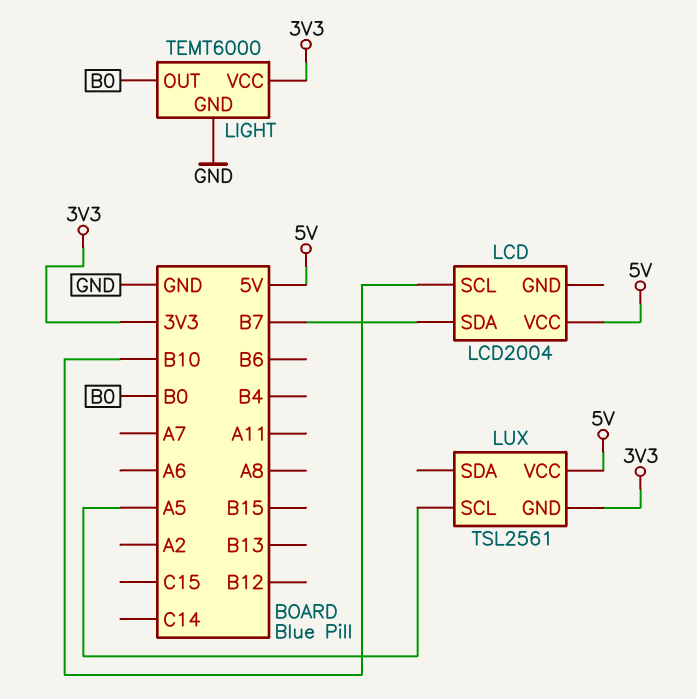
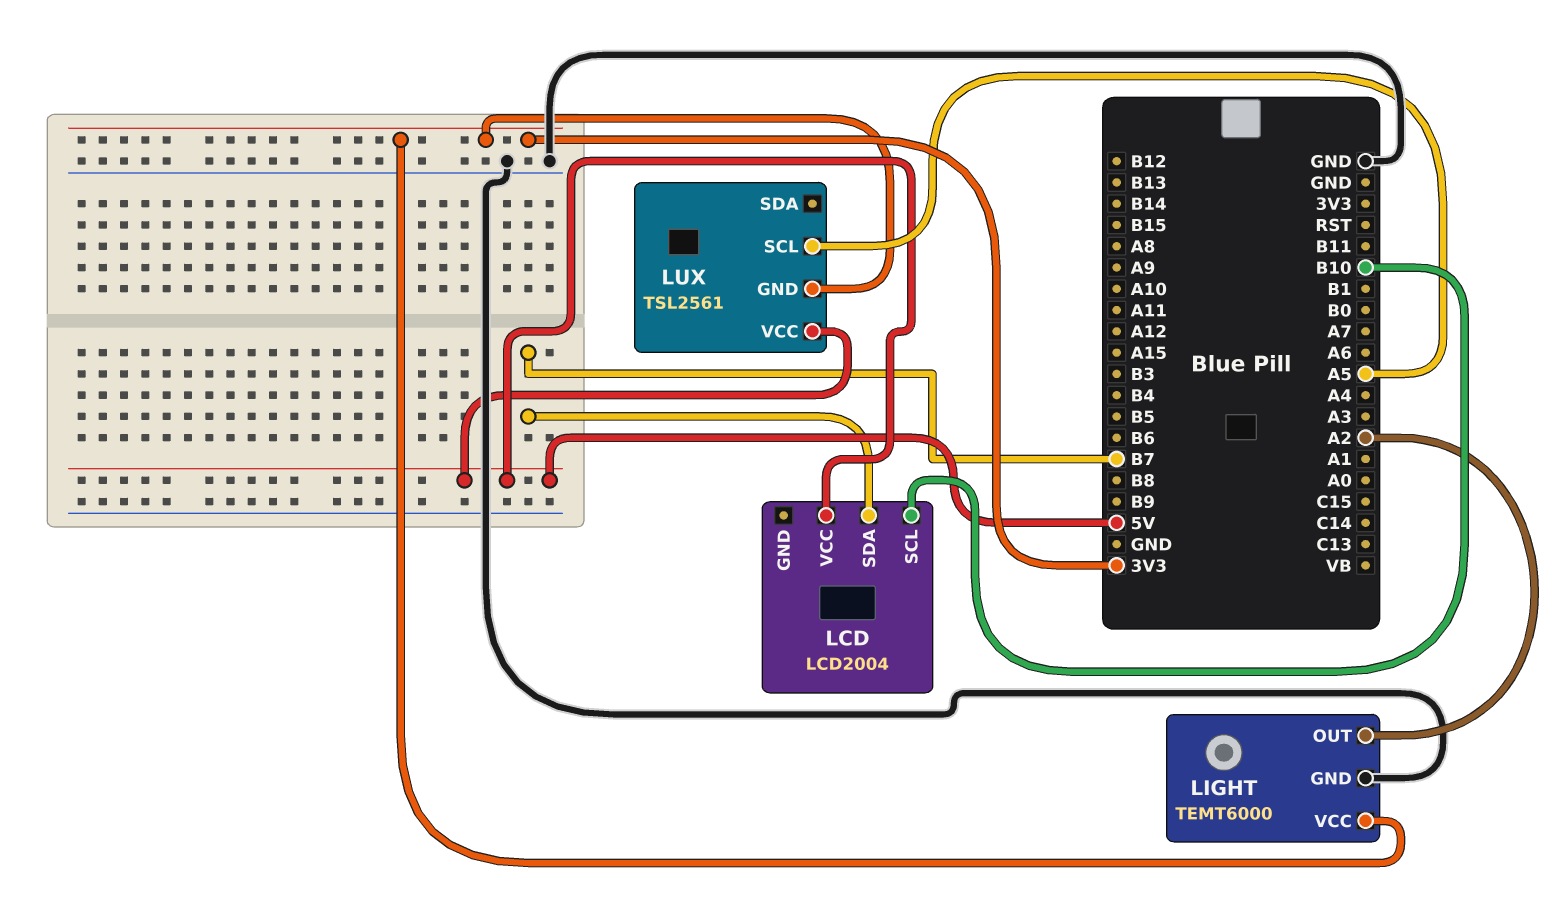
LIGHT pin OUT: B0 -> A2

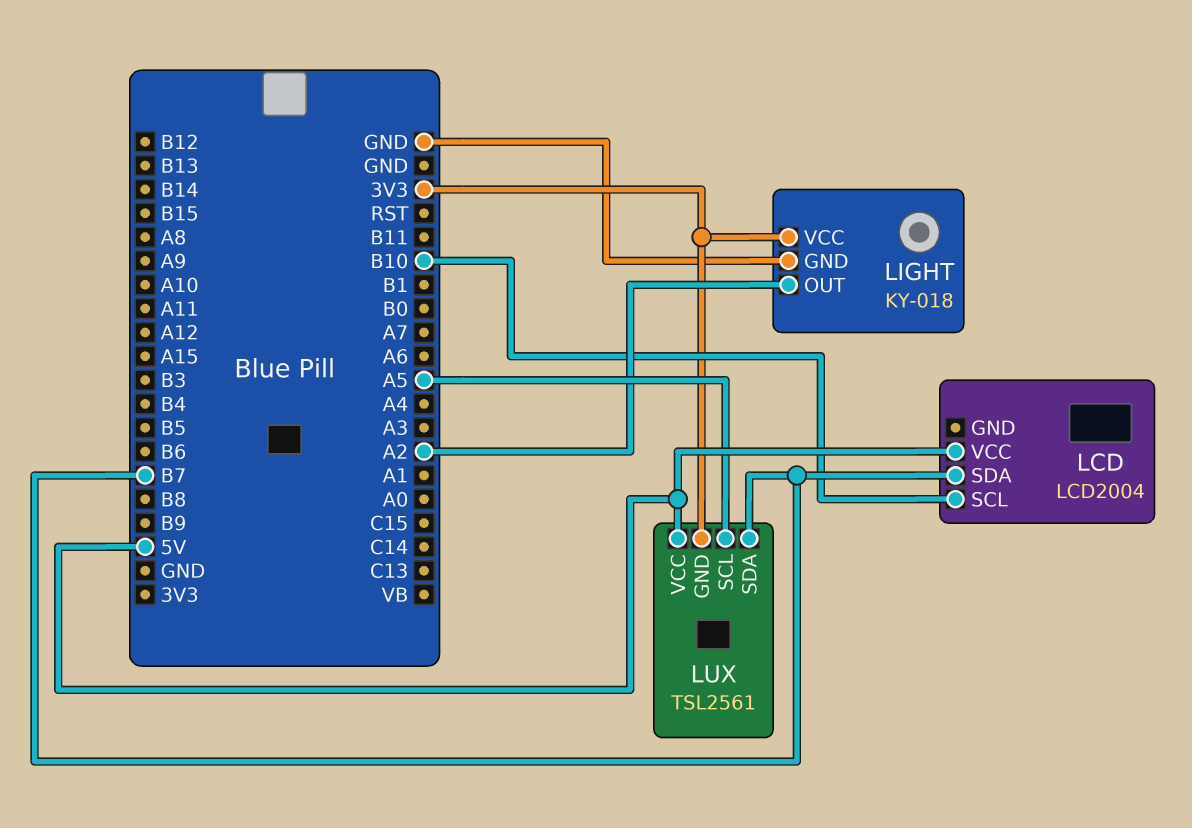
LIGHT: TEMT6000 -> KY-018
LUX pin SDA: none -> B7

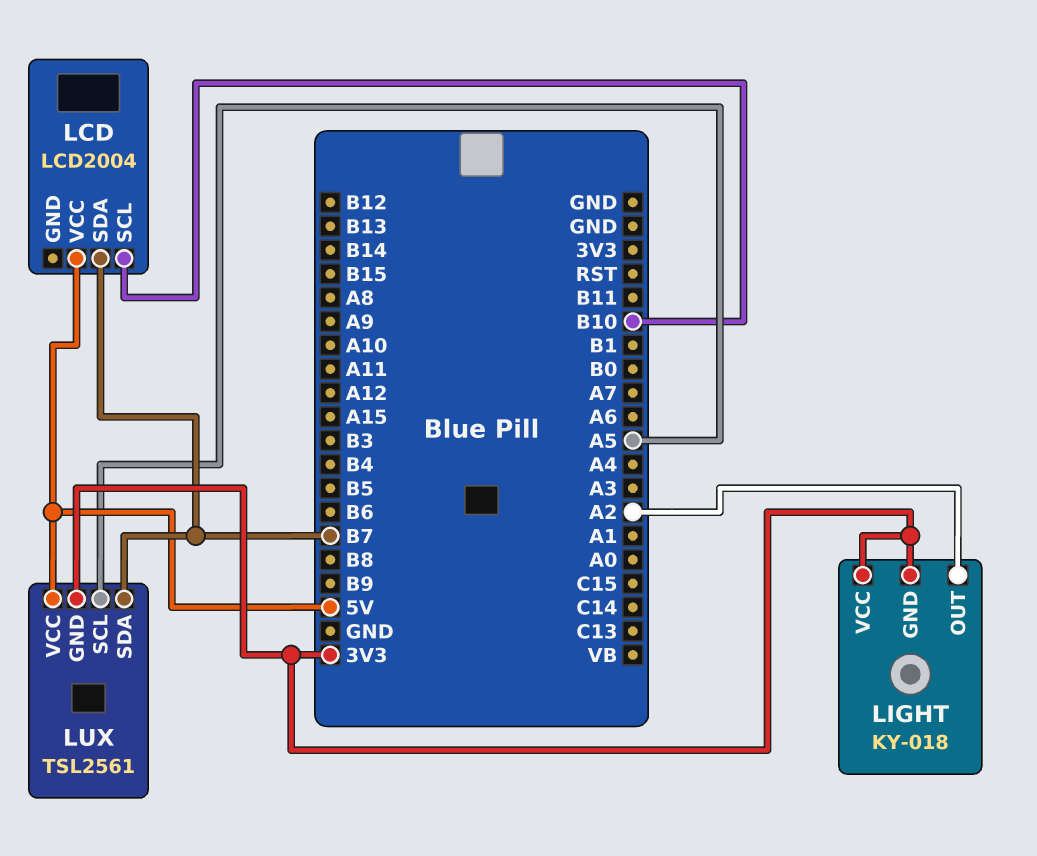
LIGHT pin GND: GND -> 3V3

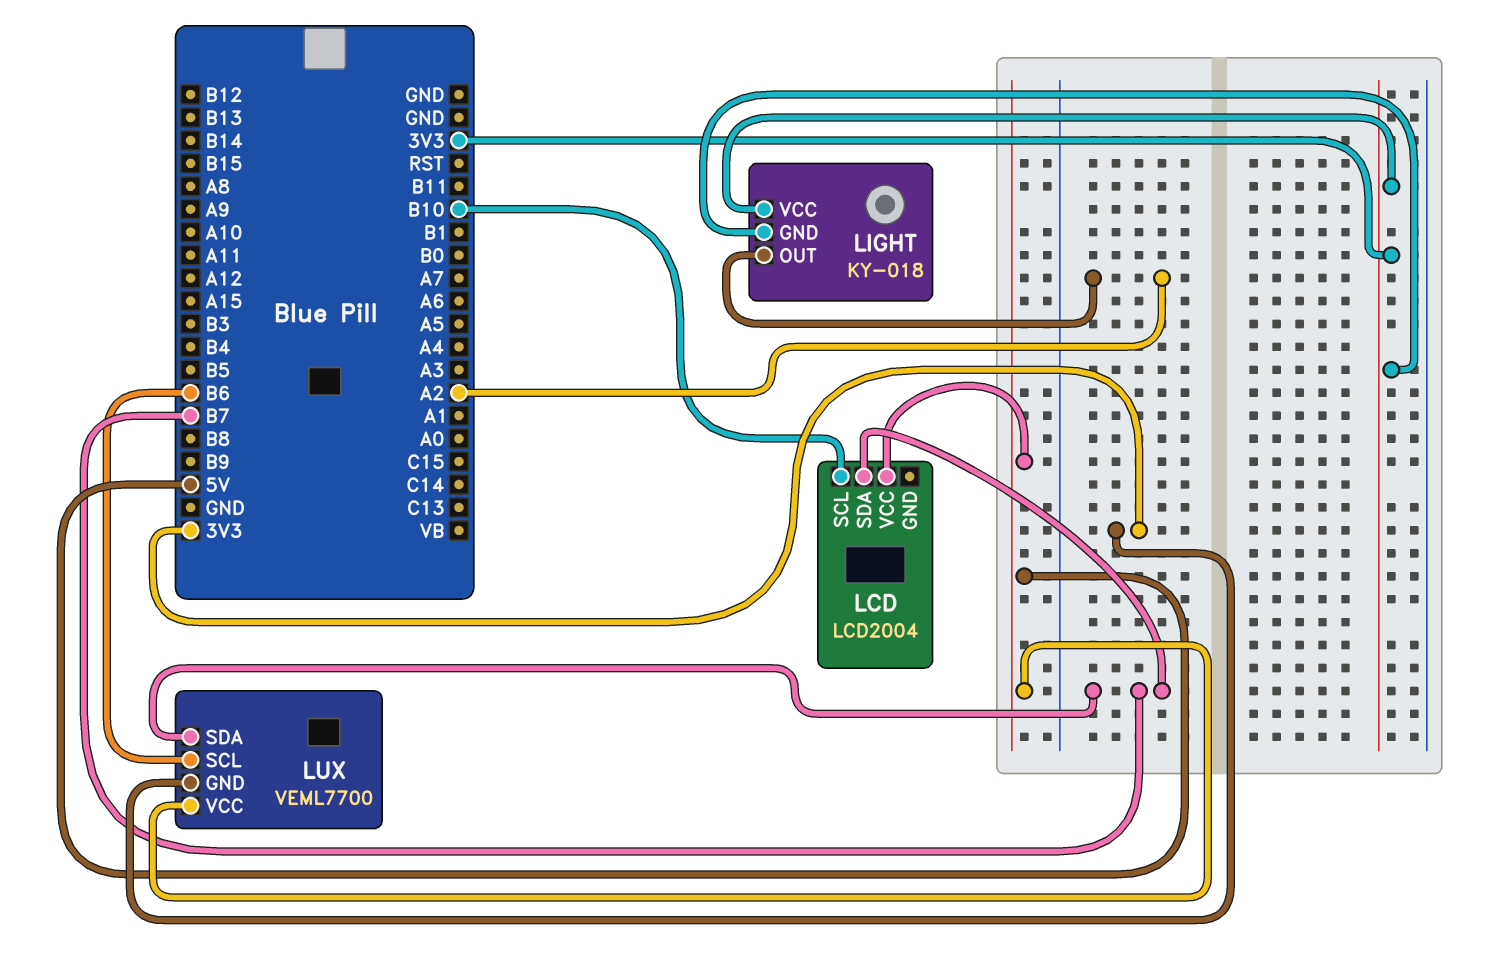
LUX: TSL2561 -> VEML7700
LUX pin SCL: A5 -> B6

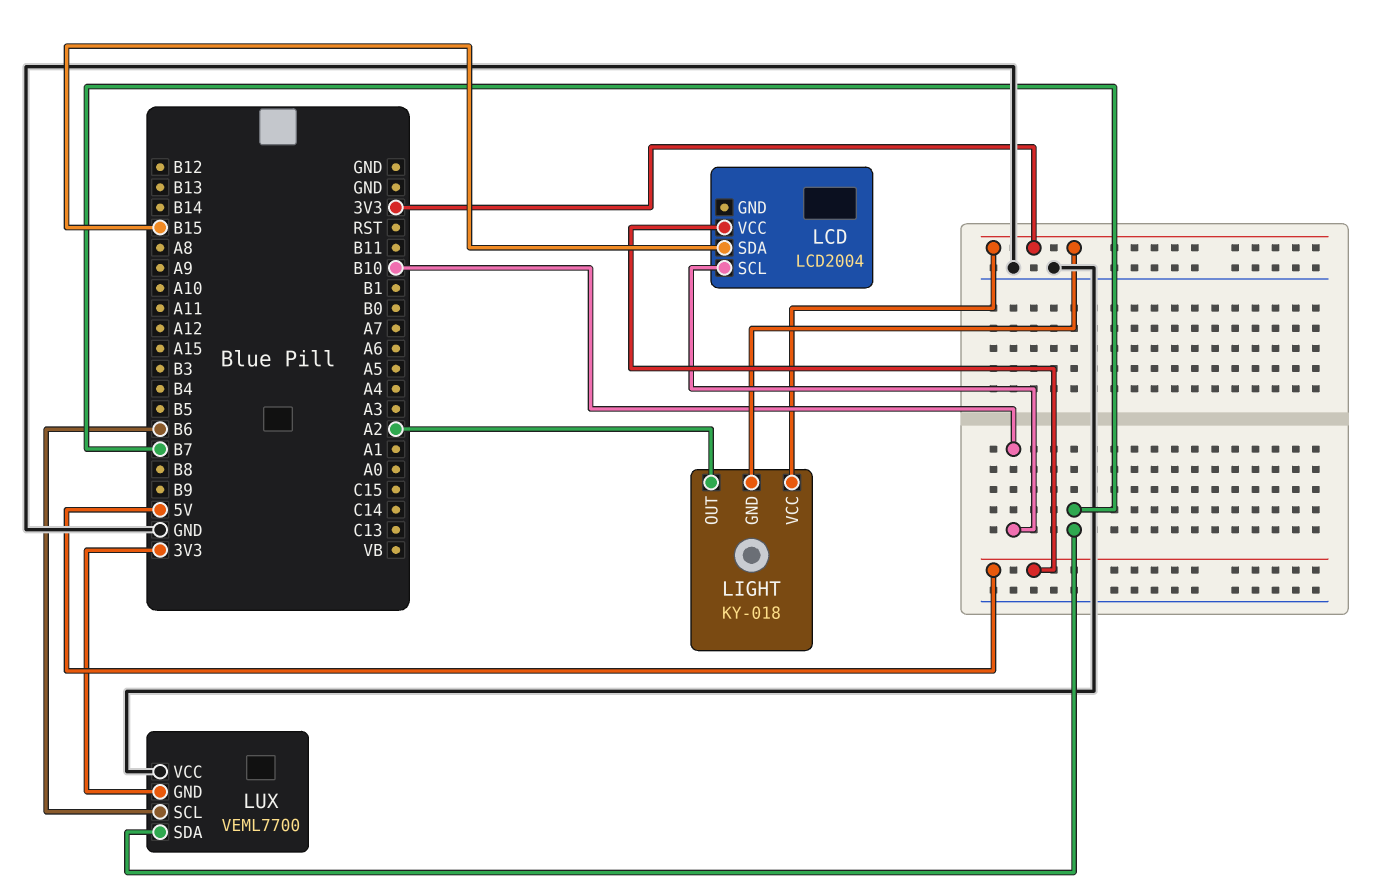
LCD pin SDA: B7 -> B15
LUX pin VCC: 5V -> GND

